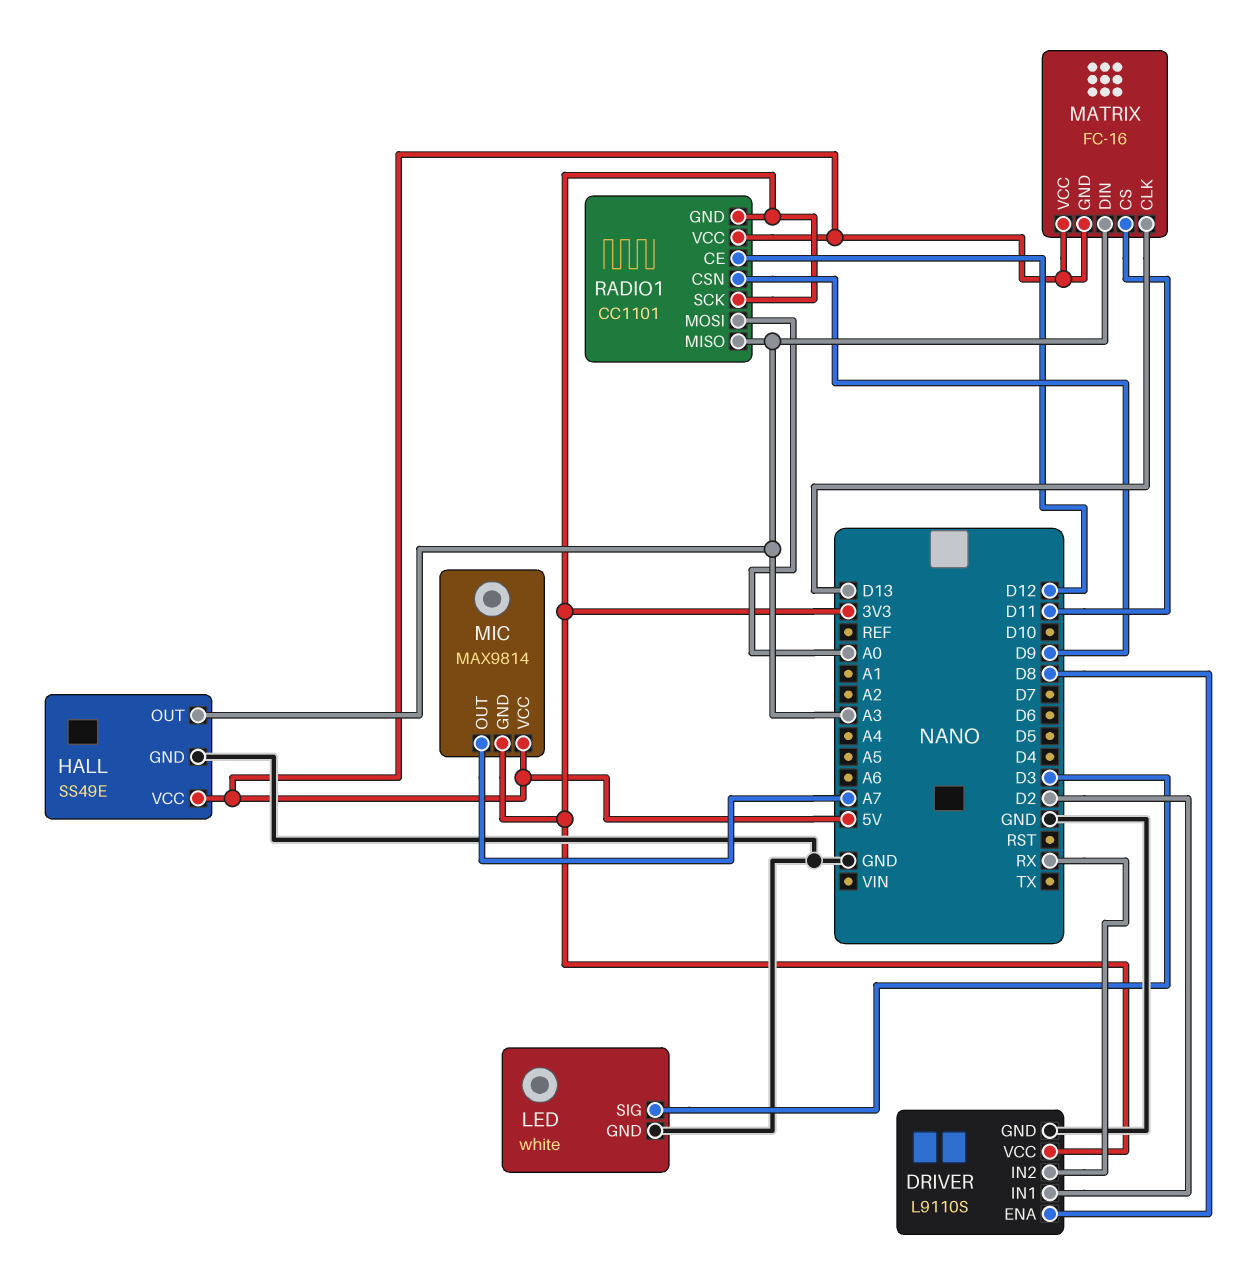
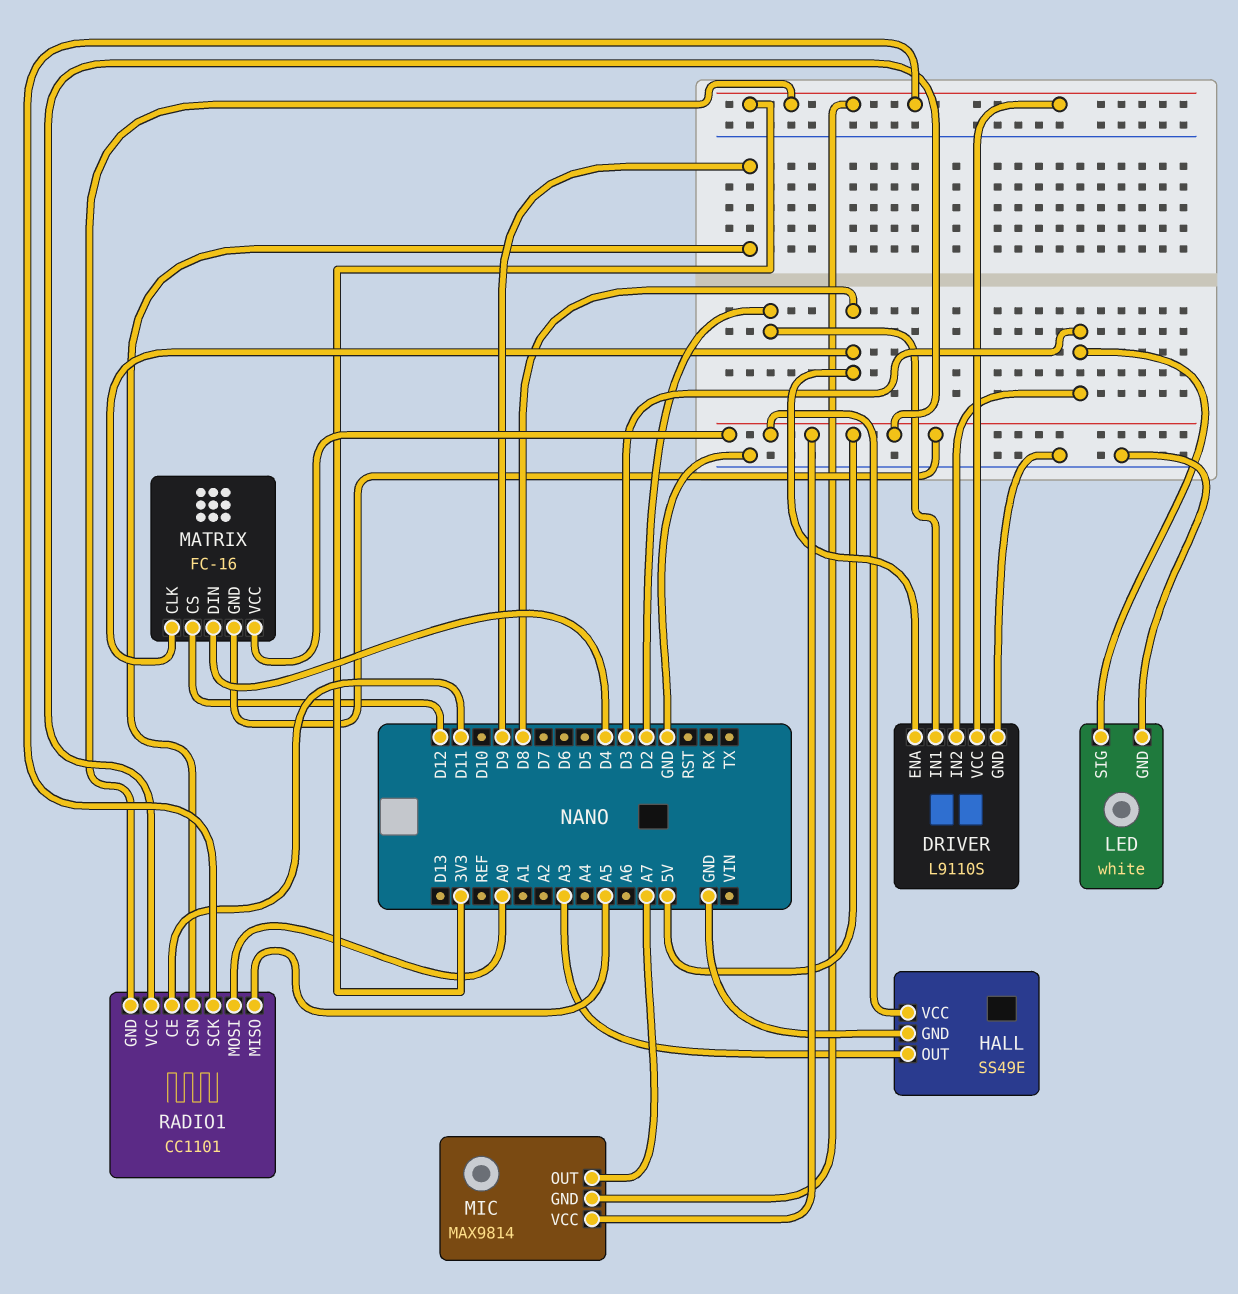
DRIVER pin IN2: RX -> D3
MATRIX pin CLK: D13 -> D8
MATRIX pin CS: D11 -> D12
MATRIX pin DIN: A3 -> D4
RADIO1 pin CE: D12 -> D11
RADIO1 pin MISO: A3 -> A5

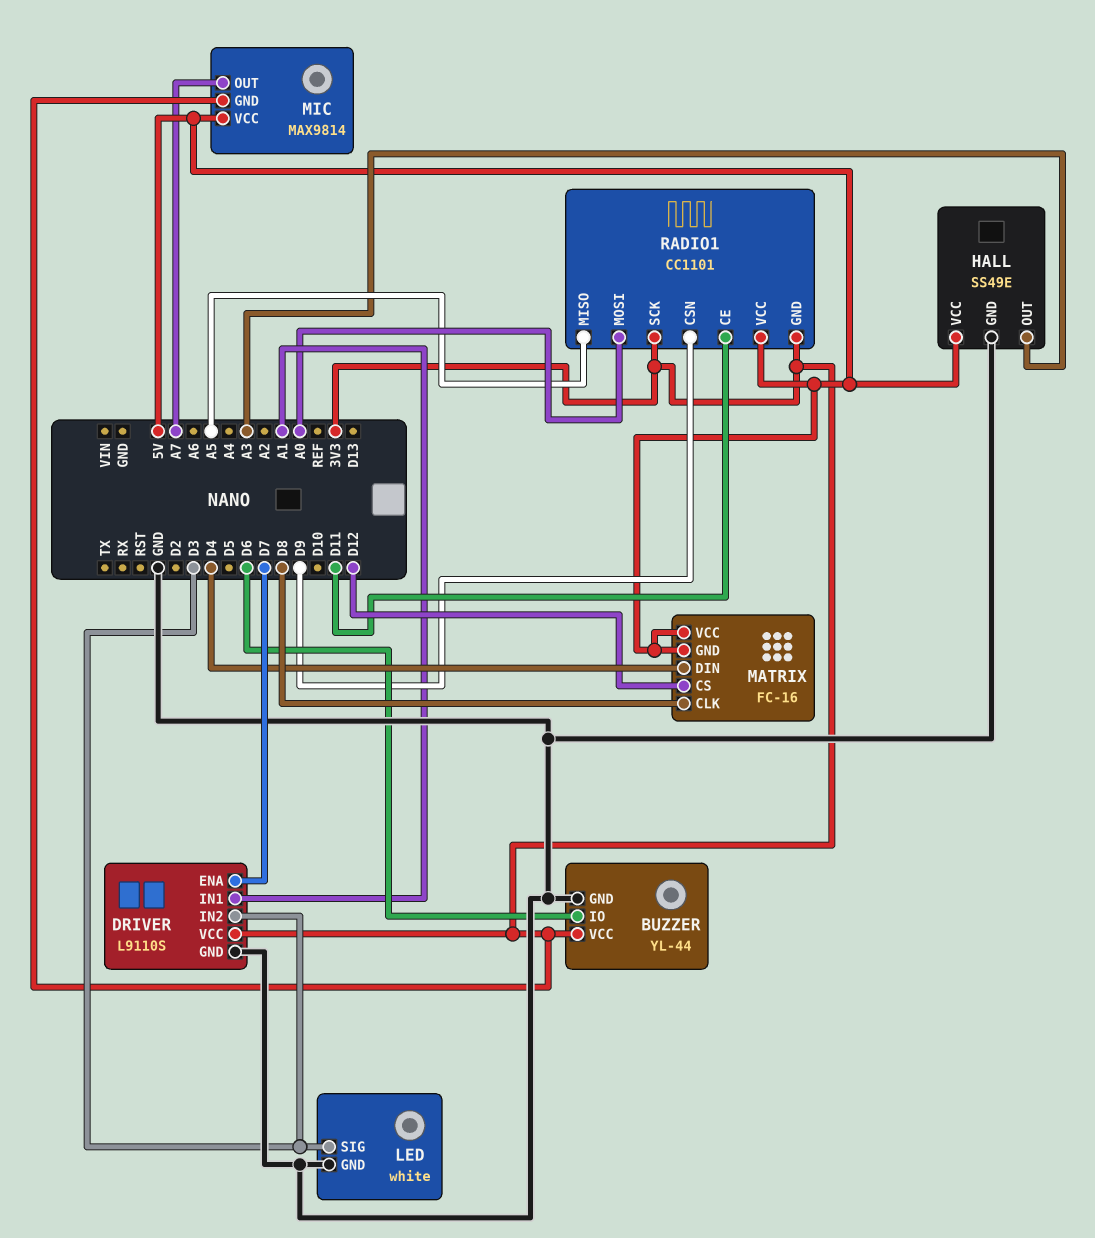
BUZZER: none -> YL-44
BUZZER pin GND: none -> GND
BUZZER pin IO: none -> D6
BUZZER pin VCC: none -> 3V3
DRIVER pin ENA: D8 -> D7
DRIVER pin IN1: D2 -> A1

